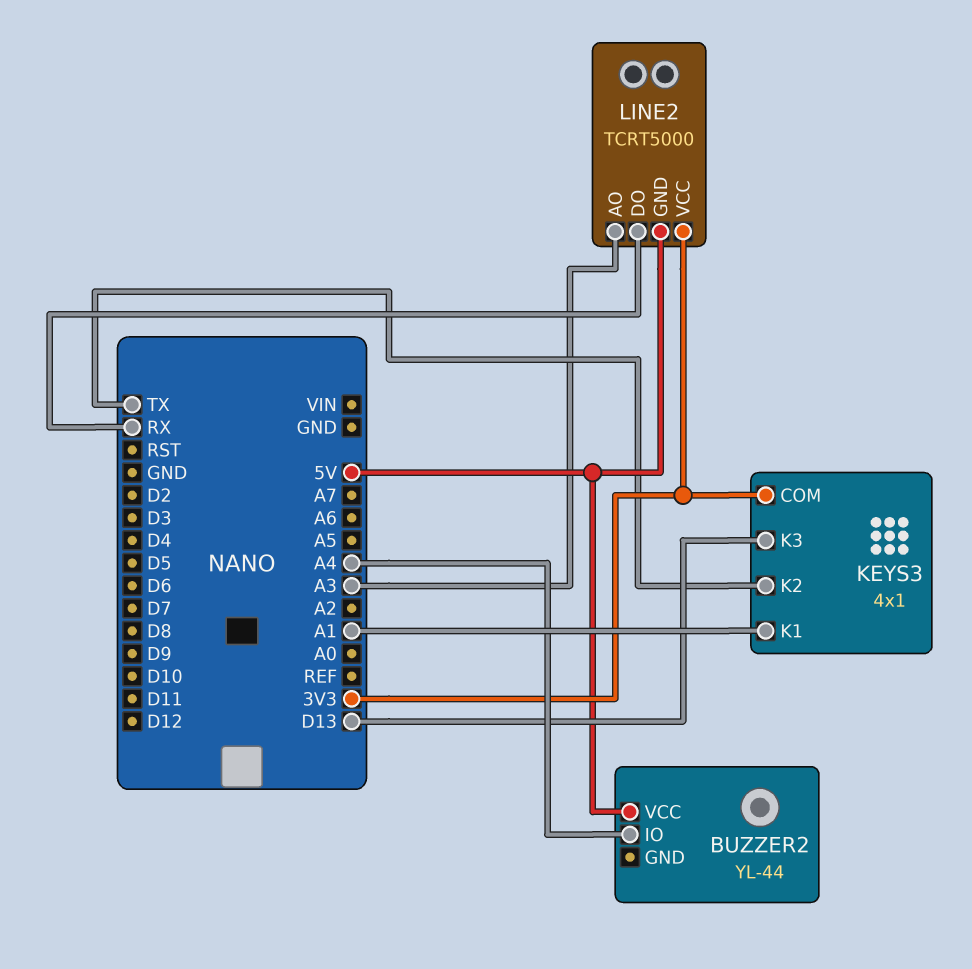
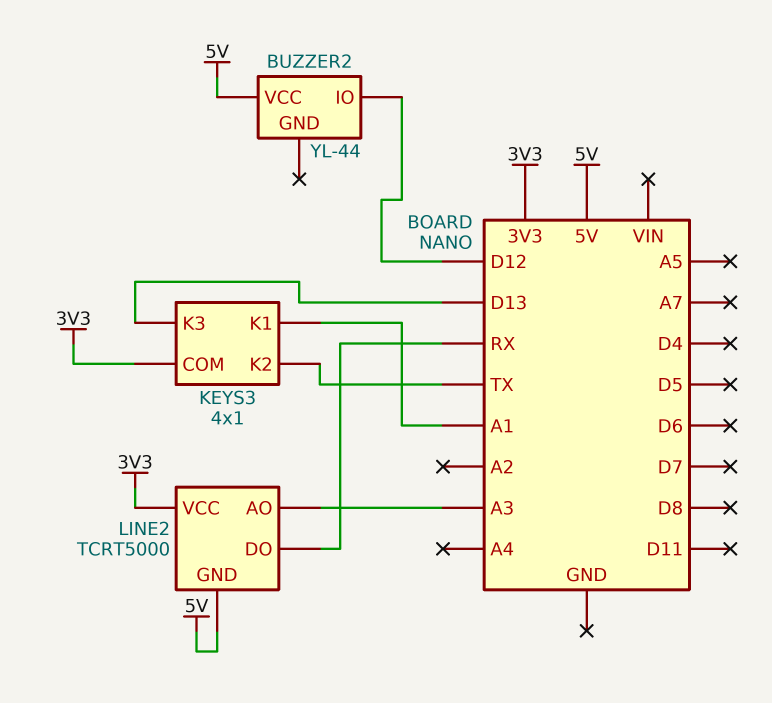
BUZZER2 pin IO: A4 -> D12

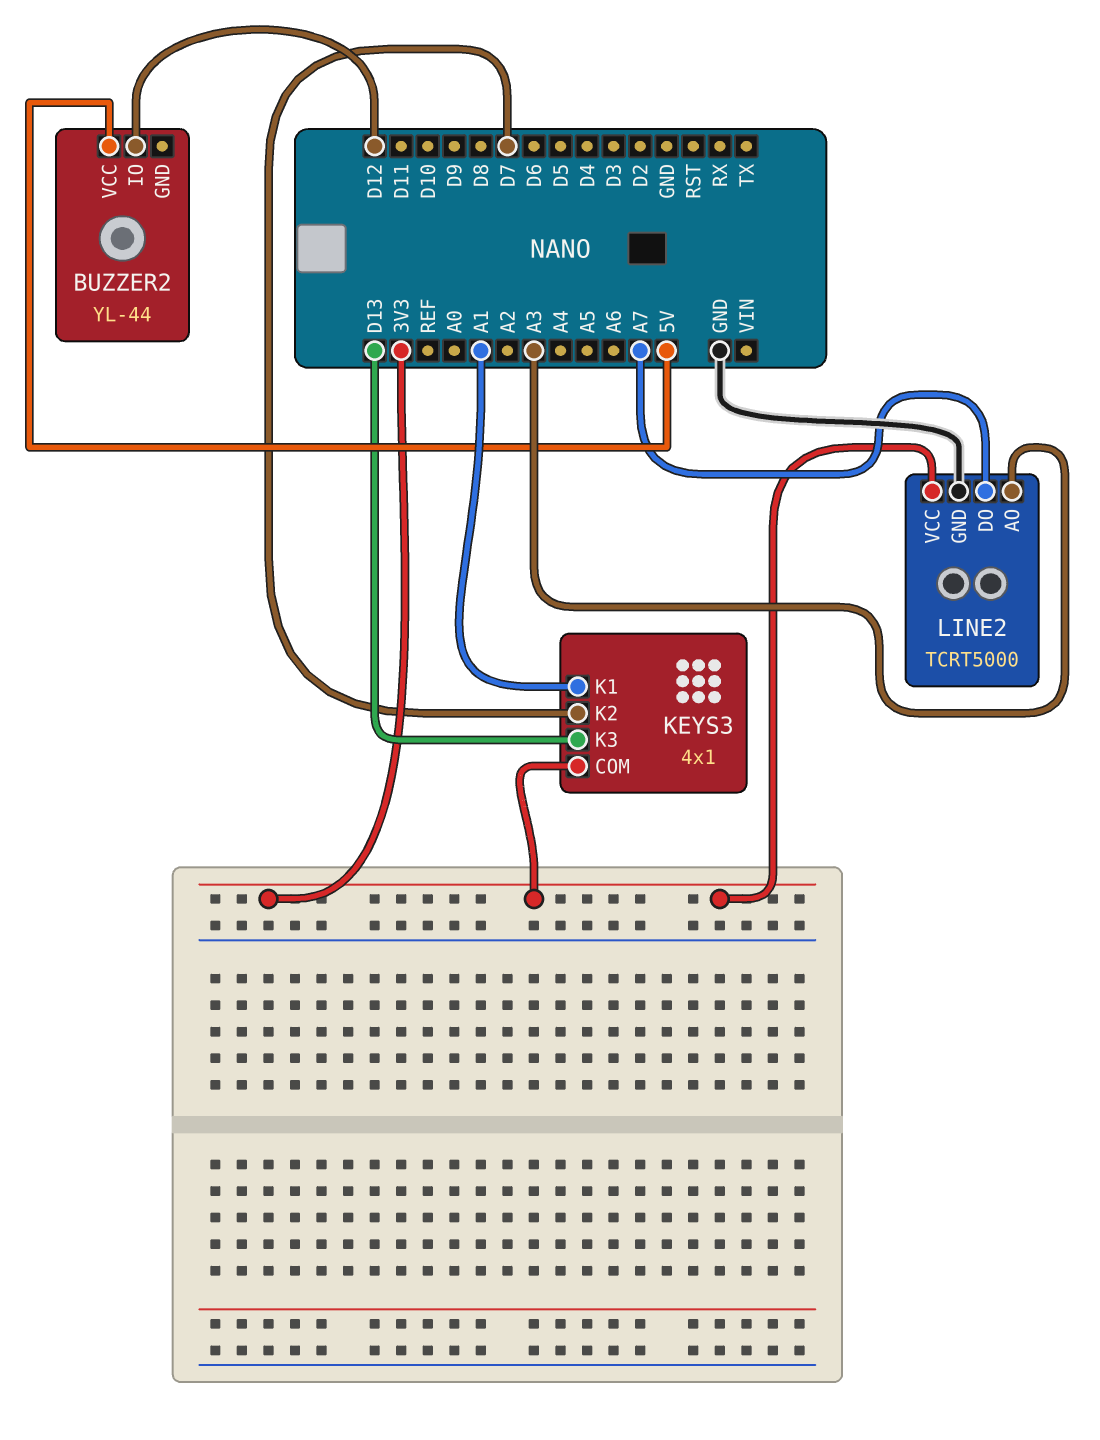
KEYS3 pin K2: TX -> D7
LINE2 pin DO: RX -> A7
LINE2 pin GND: 5V -> GND

